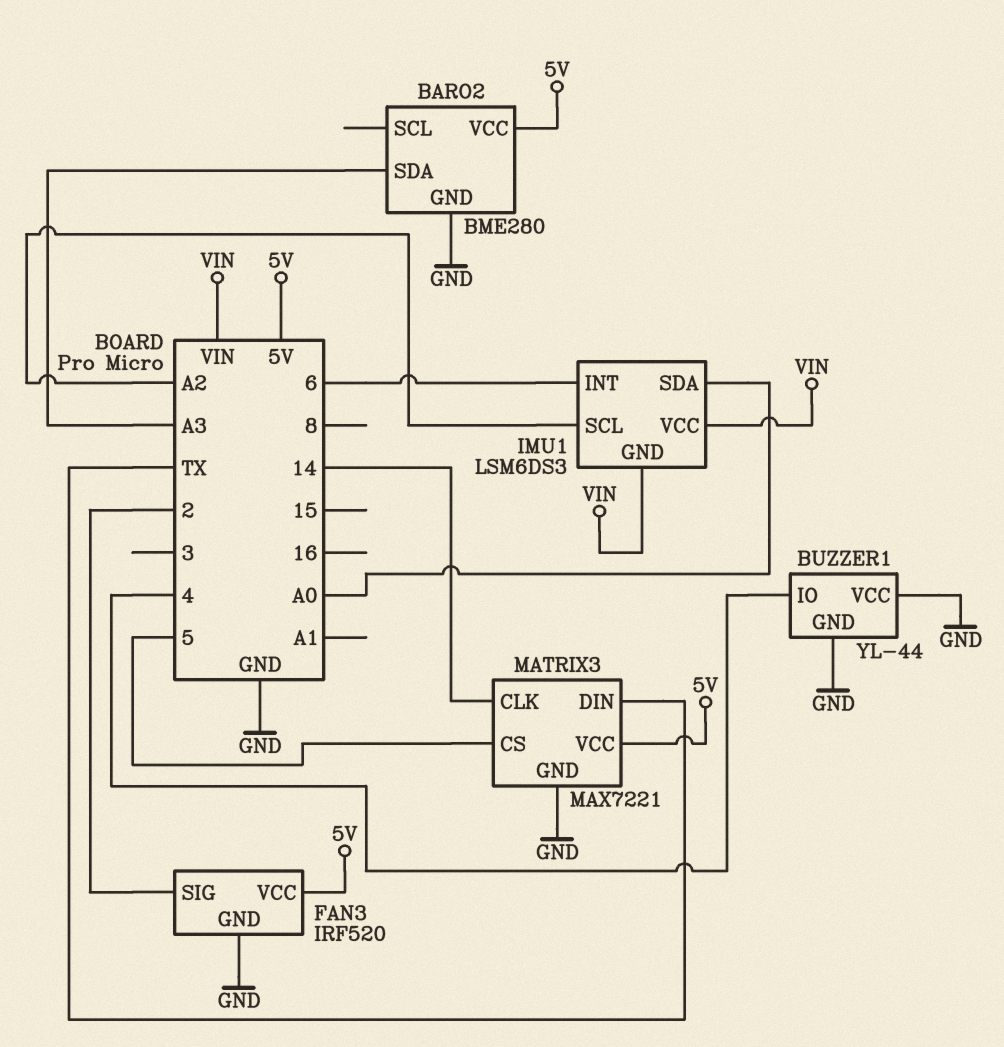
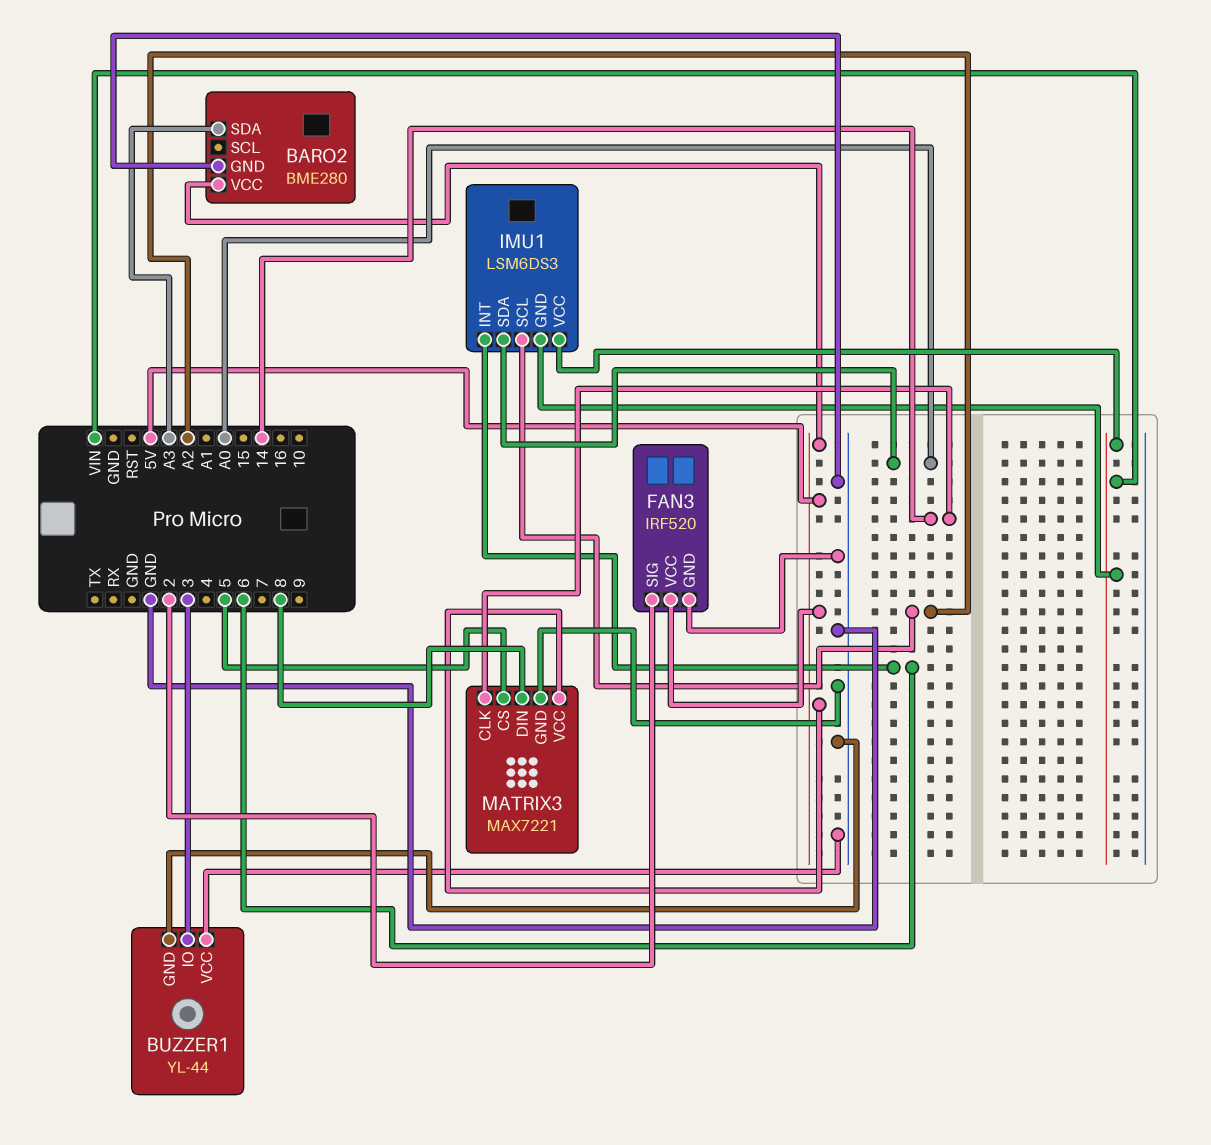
BUZZER1 pin IO: 4 -> 3
MATRIX3 pin DIN: TX -> 8

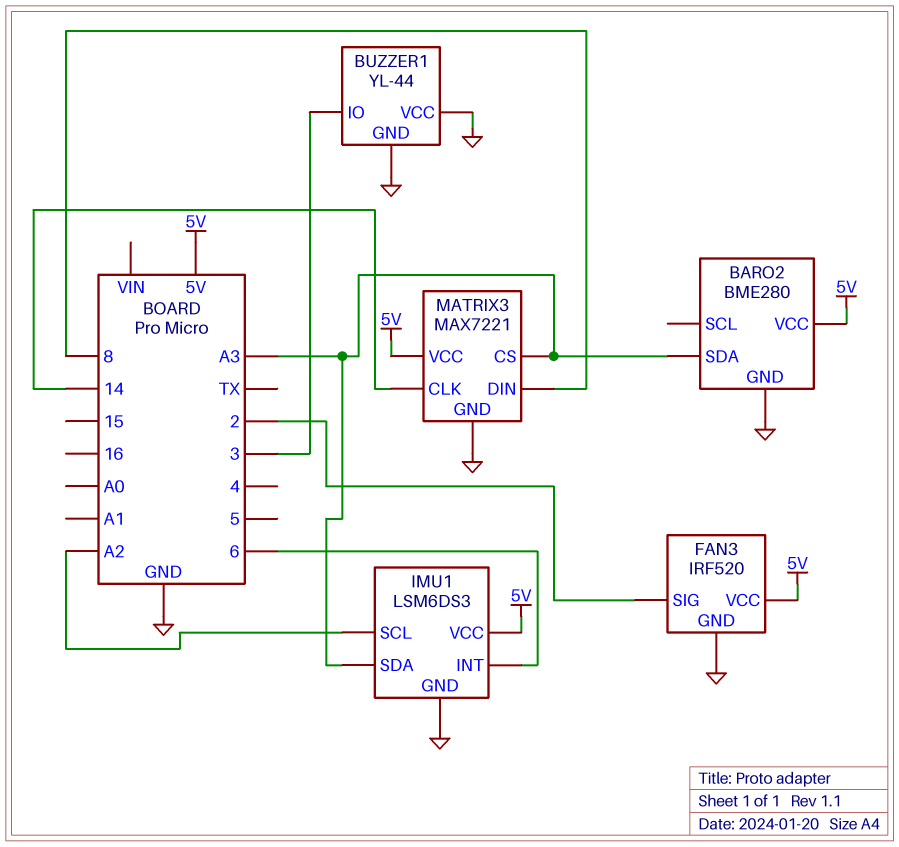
IMU1 pin GND: VIN -> GND
IMU1 pin SDA: A0 -> A3
IMU1 pin VCC: VIN -> 5V
MATRIX3 pin CS: 5 -> A3

